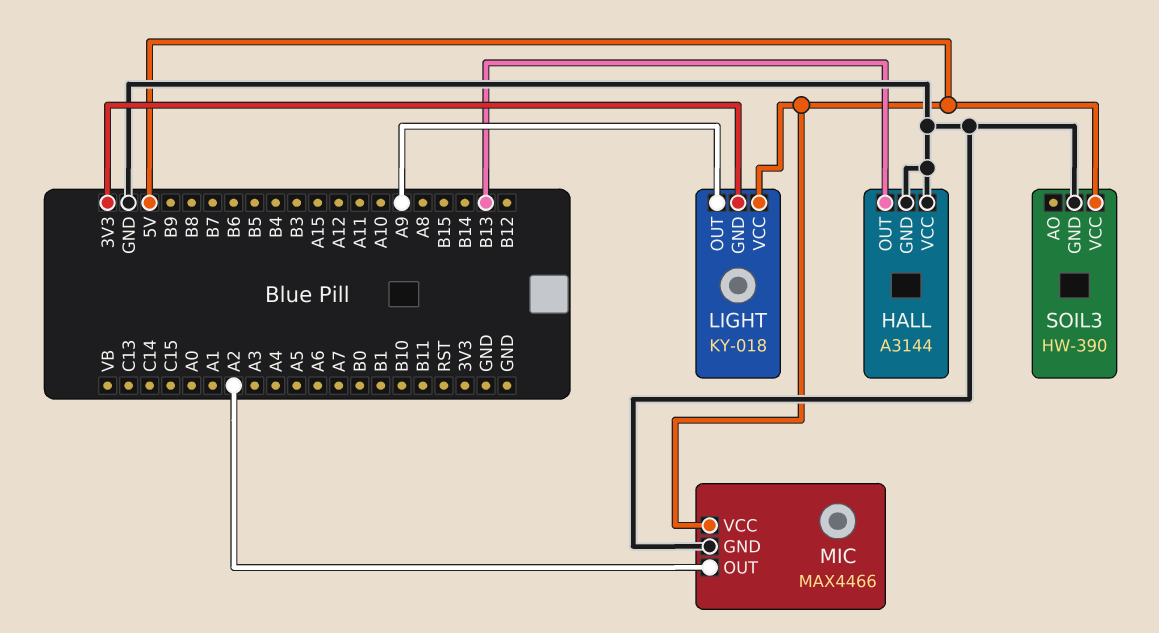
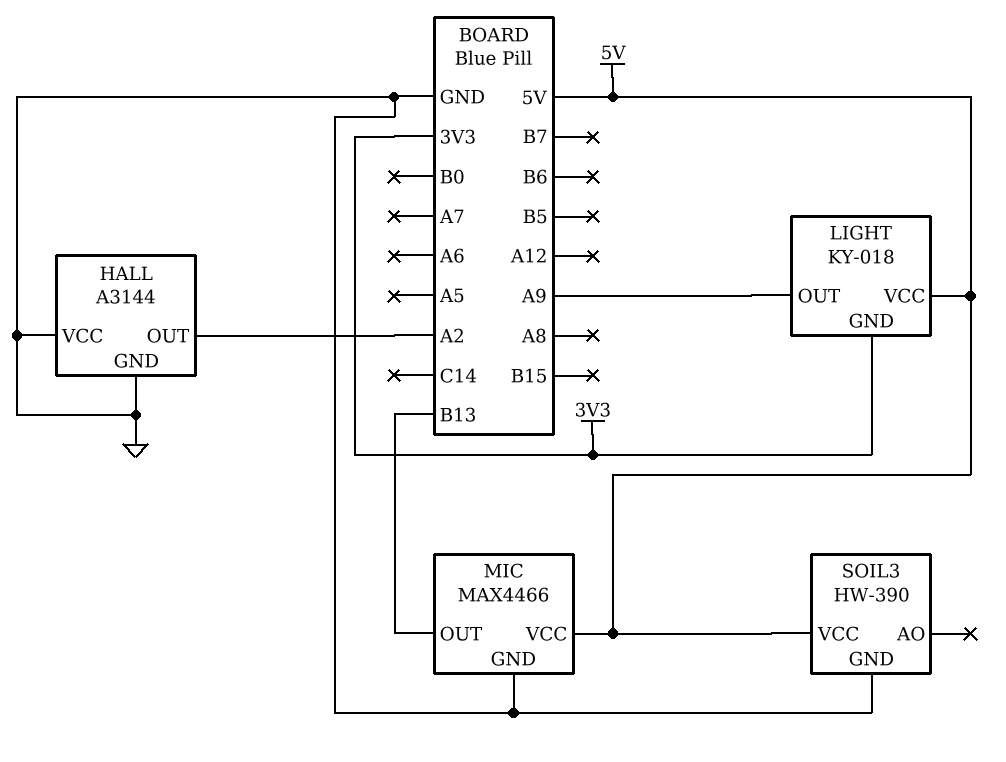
HALL pin OUT: B13 -> A2
MIC pin OUT: A2 -> B13

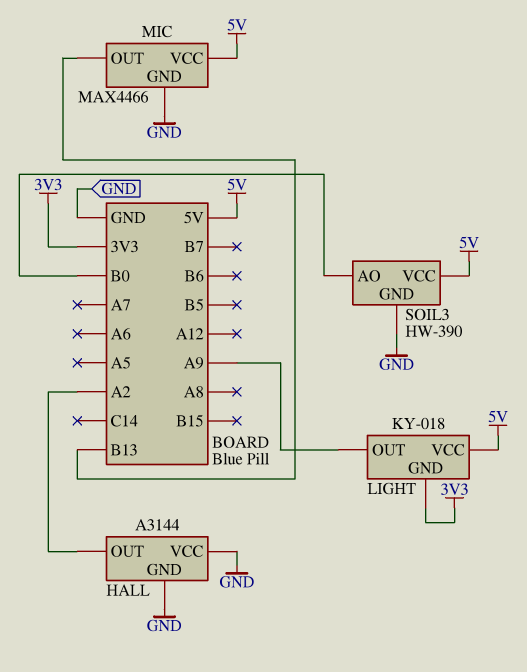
SOIL3 pin AO: none -> B0

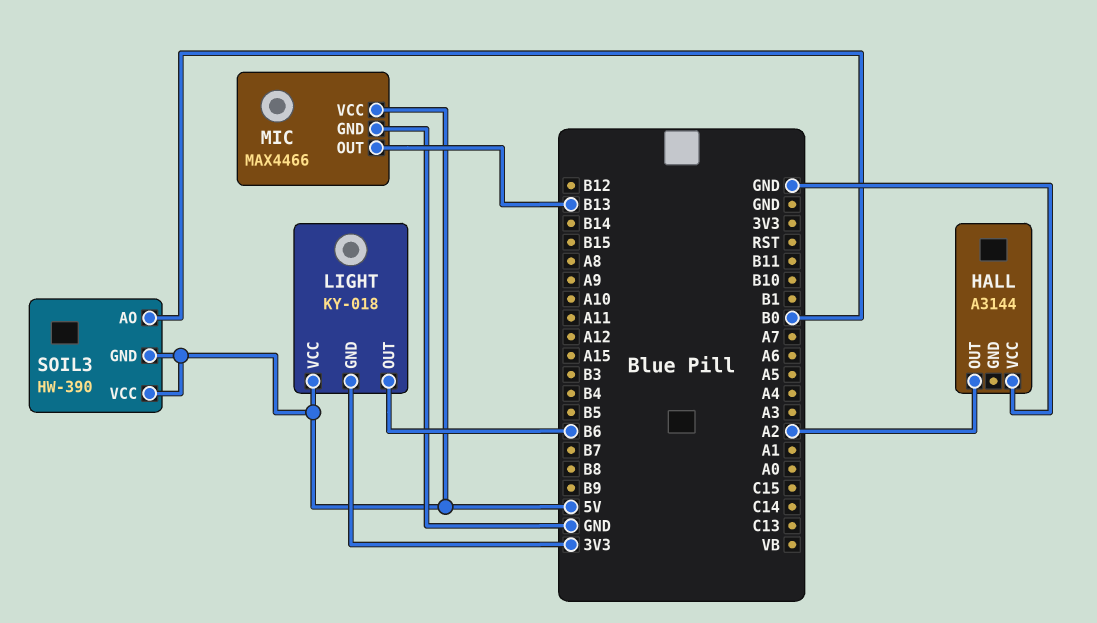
HALL pin GND: GND -> none
LIGHT pin OUT: A9 -> B6
SOIL3 pin GND: GND -> 5V

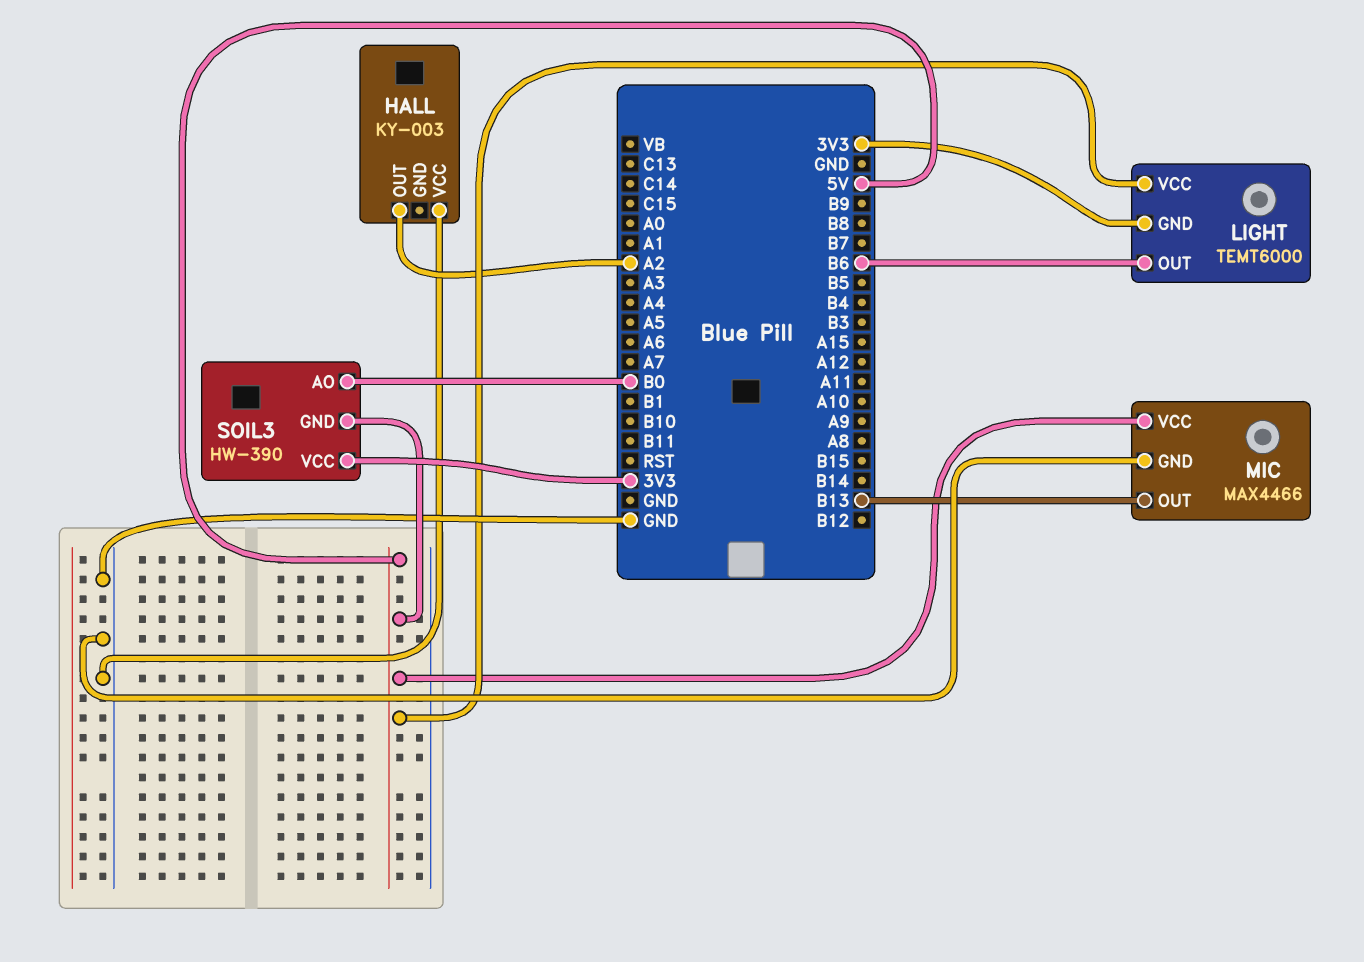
HALL: A3144 -> KY-003
LIGHT: KY-018 -> TEMT6000
SOIL3 pin VCC: 5V -> 3V3

